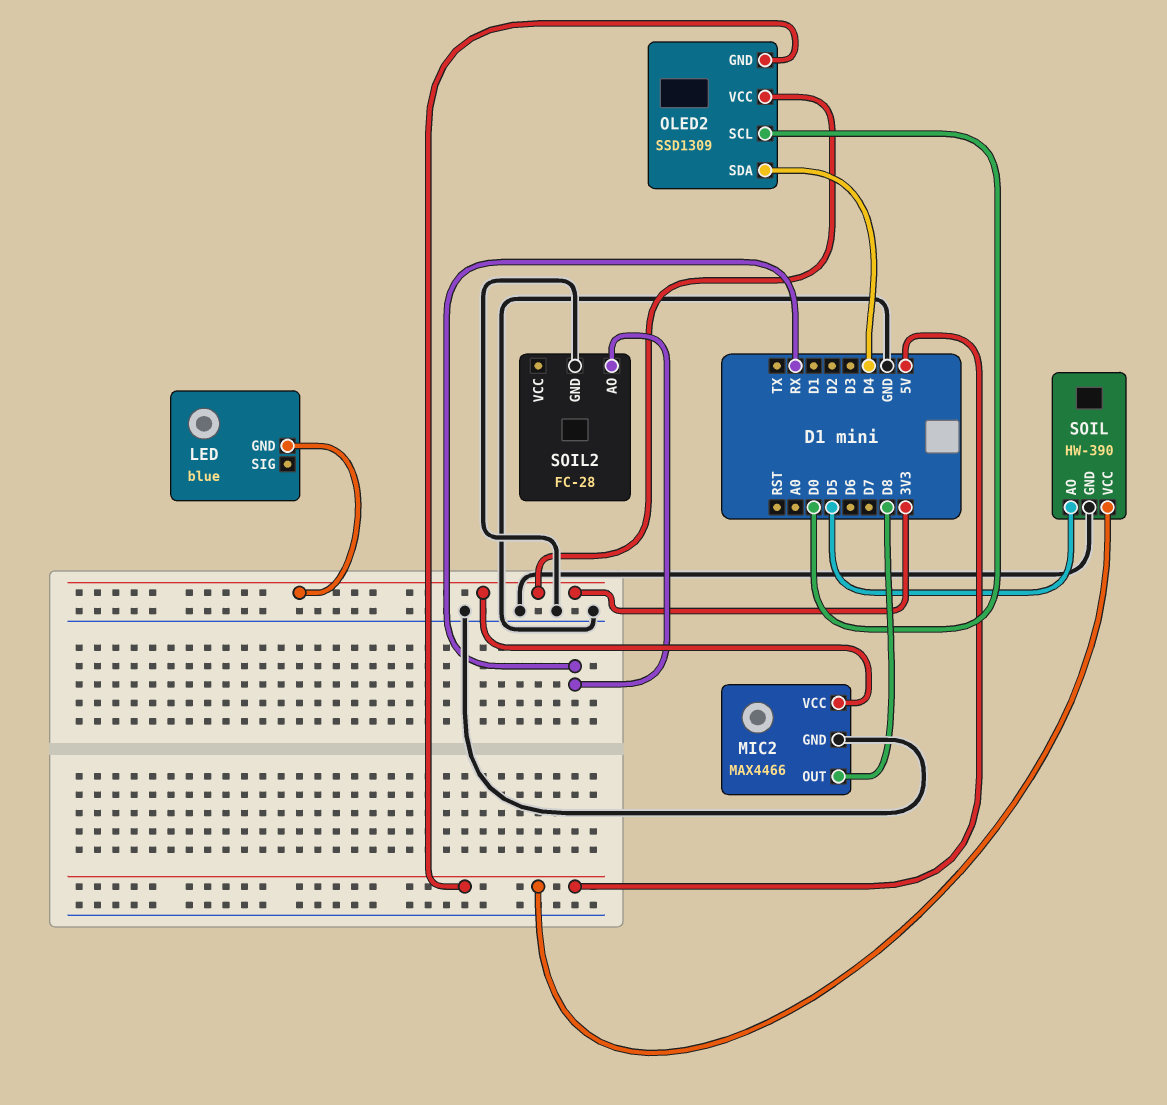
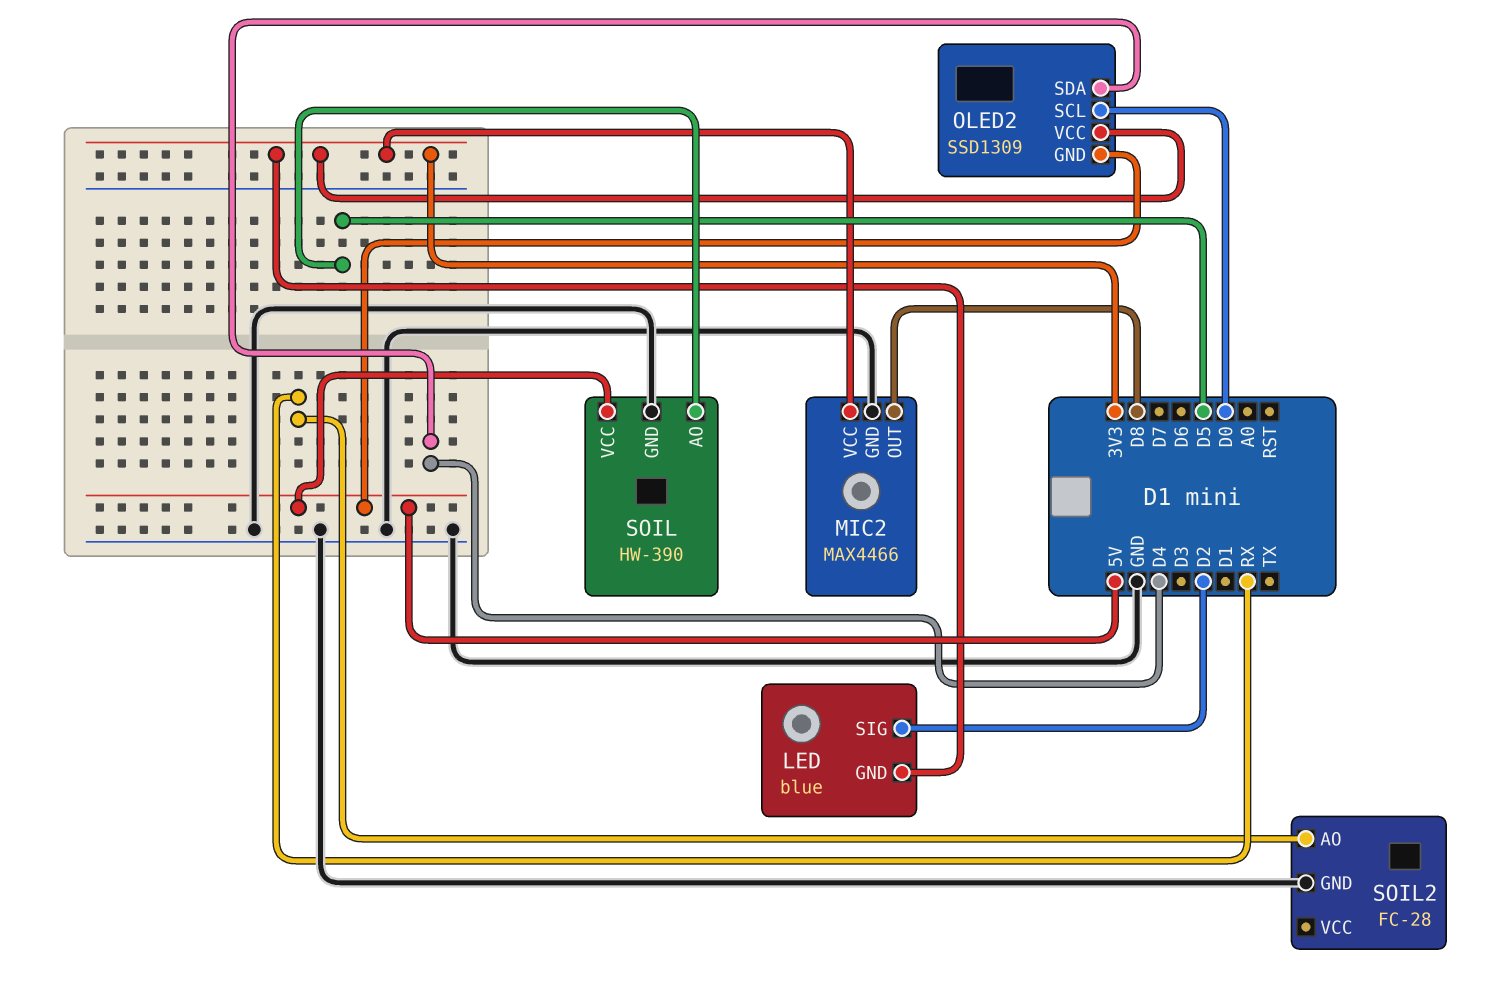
LED pin SIG: none -> D2

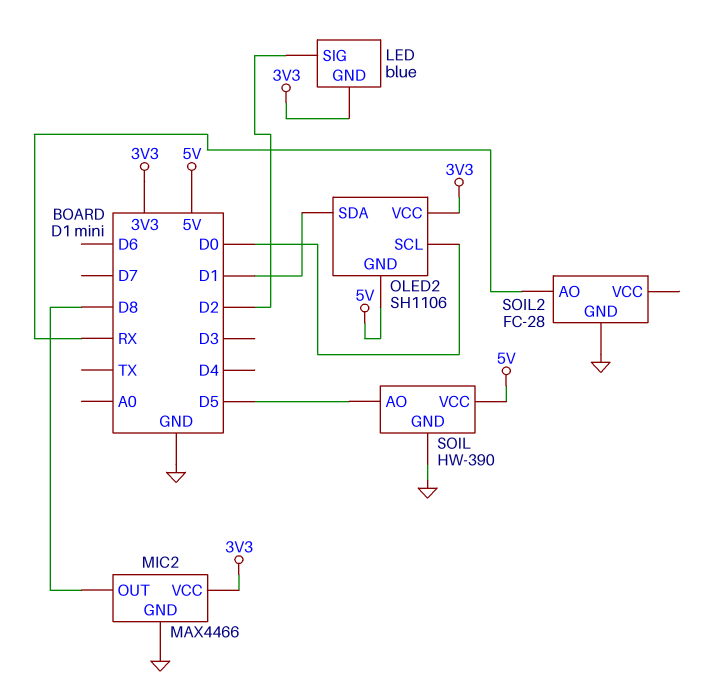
OLED2: SSD1309 -> SH1106
OLED2 pin SDA: D4 -> D1

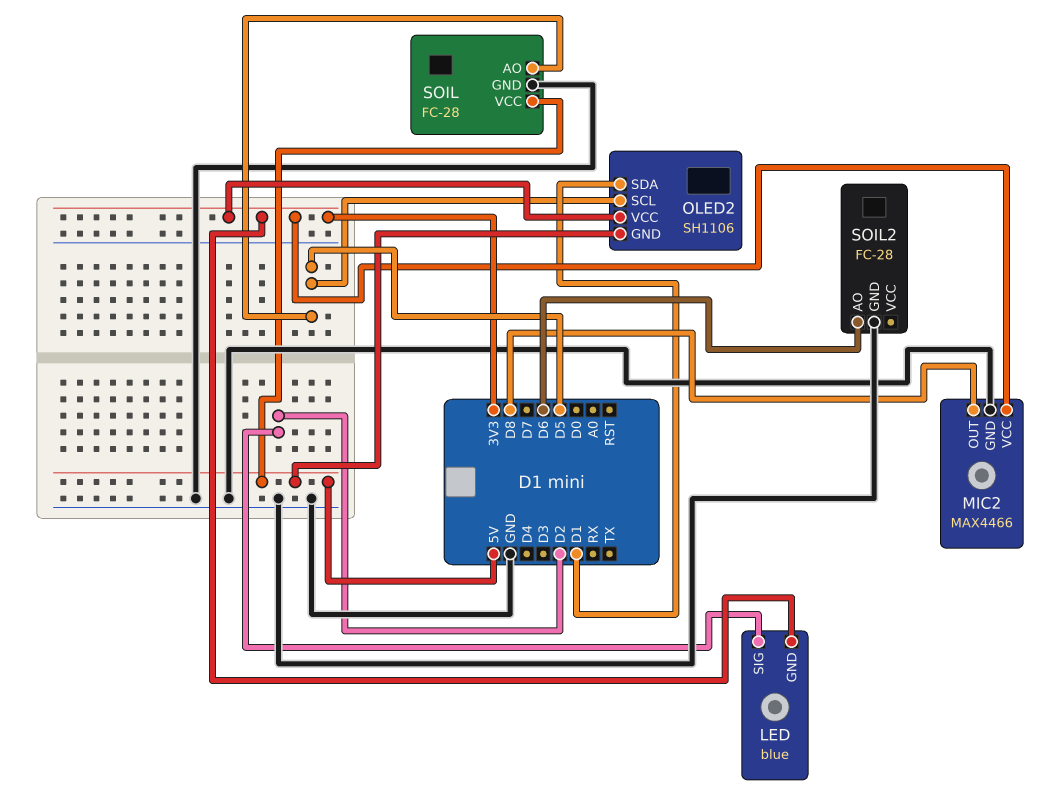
OLED2 pin SCL: D0 -> D5
SOIL: HW-390 -> FC-28
SOIL2 pin AO: RX -> D6

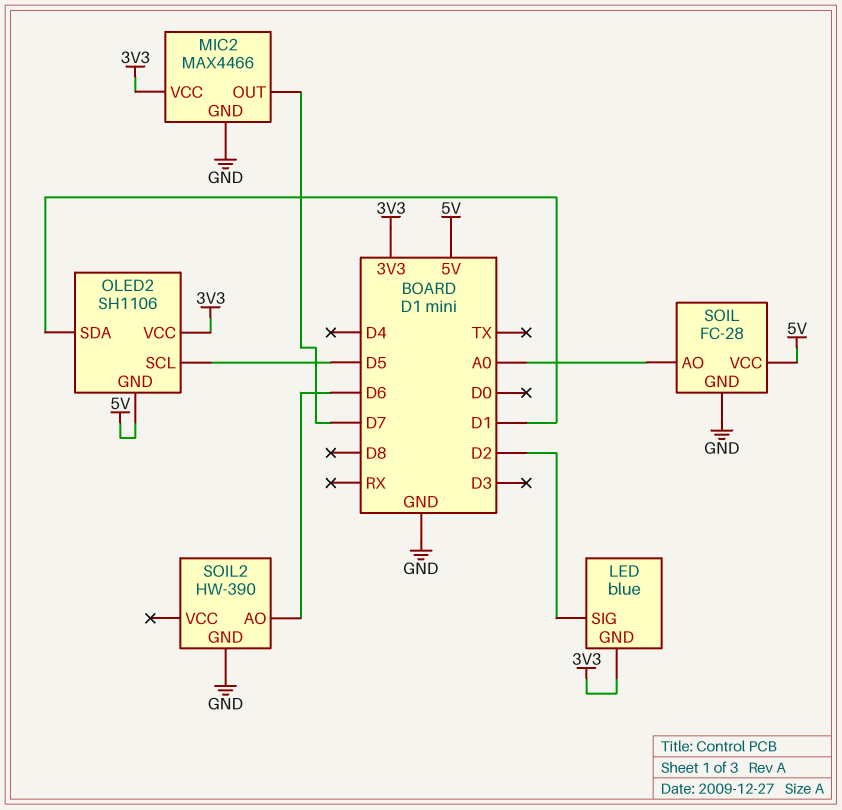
MIC2 pin OUT: D8 -> D7
SOIL pin AO: D5 -> A0
SOIL2: FC-28 -> HW-390

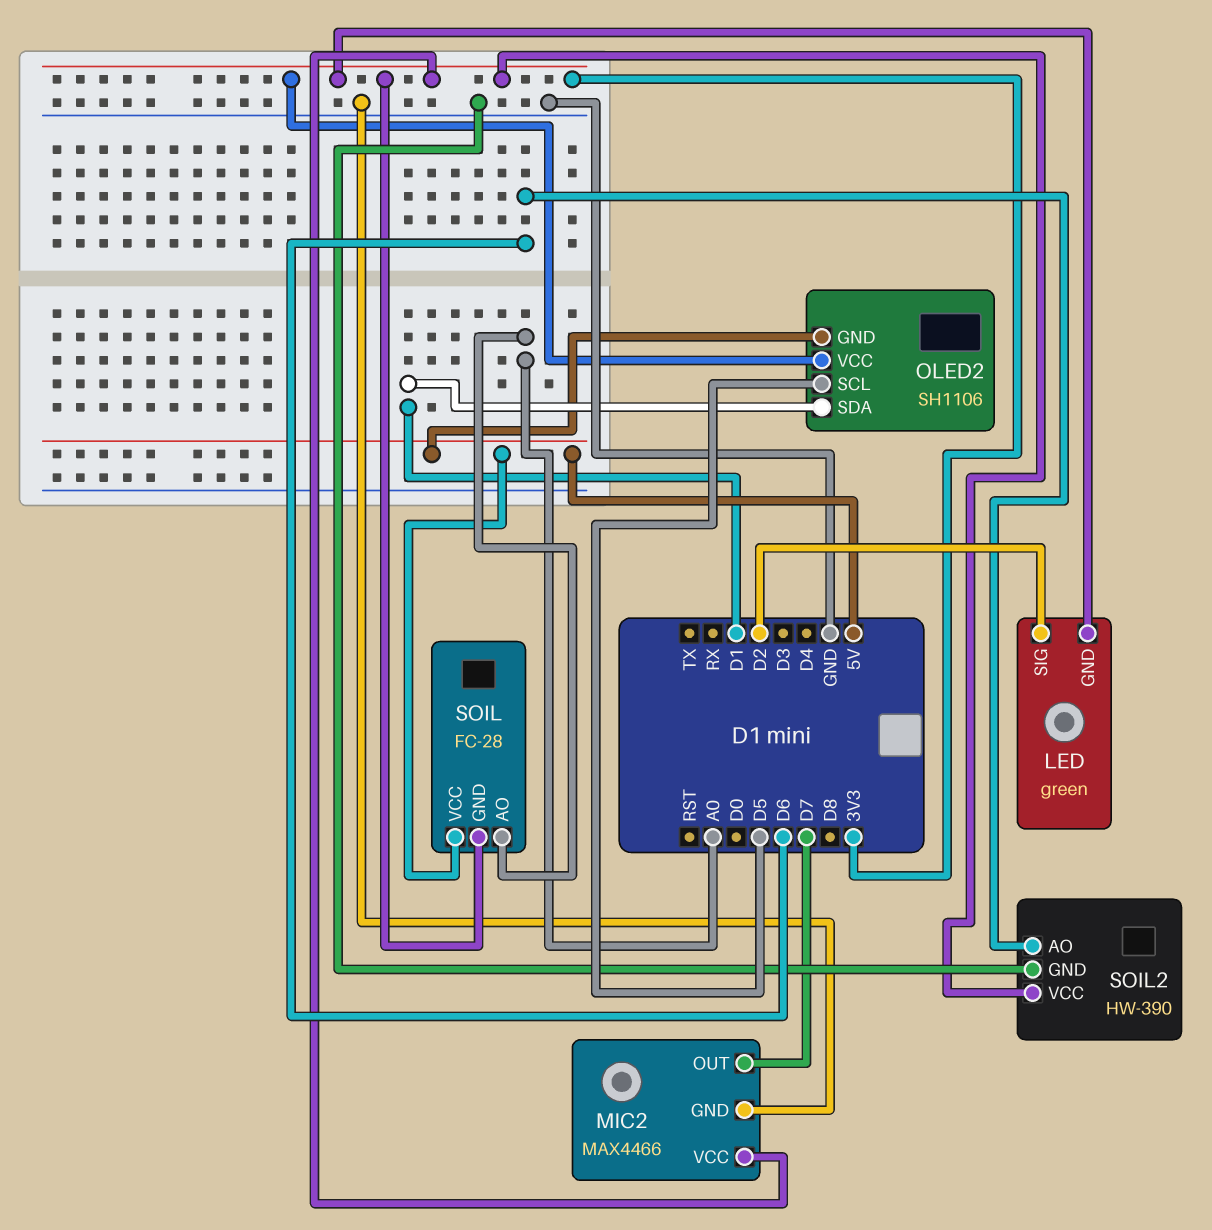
LED: blue -> green
SOIL pin GND: GND -> 3V3
SOIL2 pin VCC: none -> 3V3

